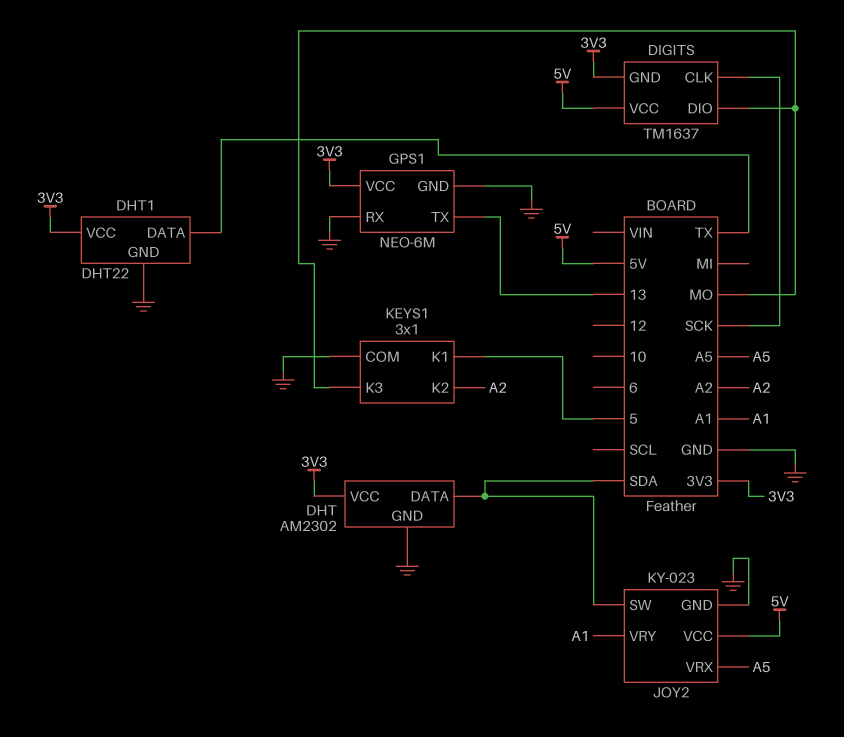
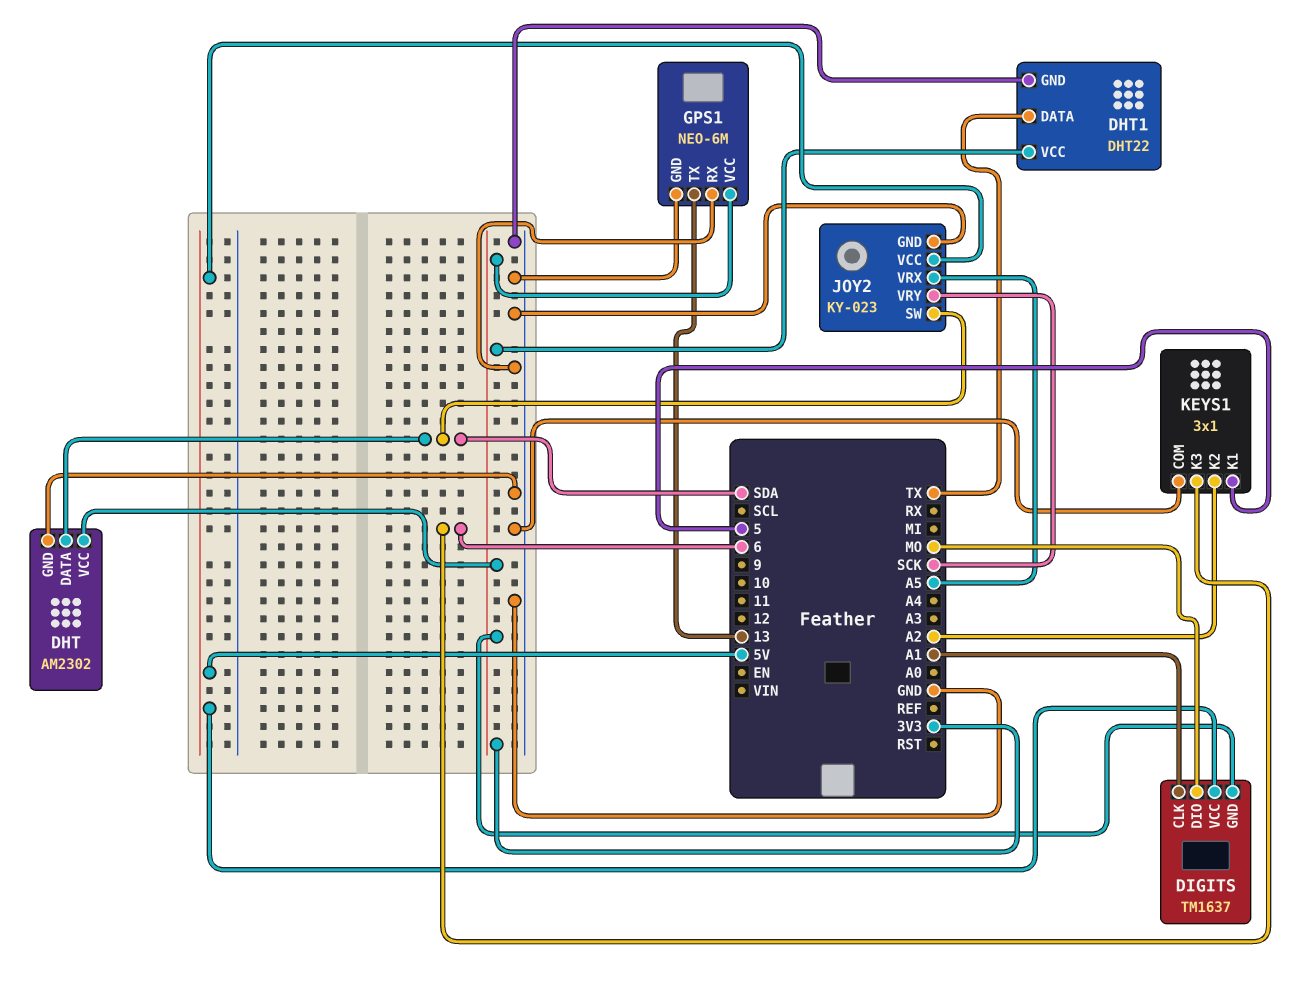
DIGITS pin CLK: SCK -> A1
JOY2 pin VRY: A1 -> SCK
KEYS1 pin K3: MO -> 6

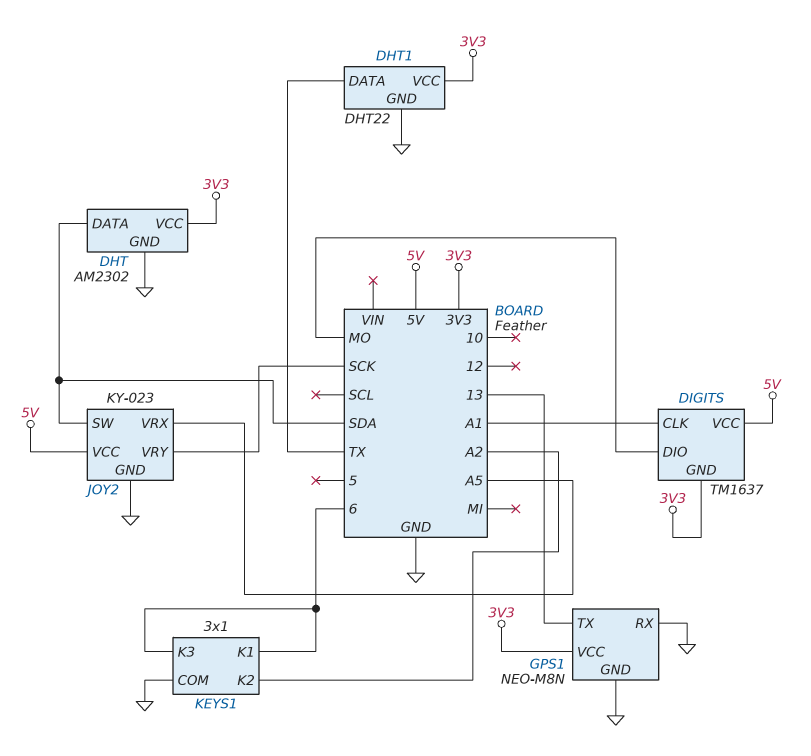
GPS1: NEO-6M -> NEO-M8N
KEYS1 pin K1: 5 -> 6

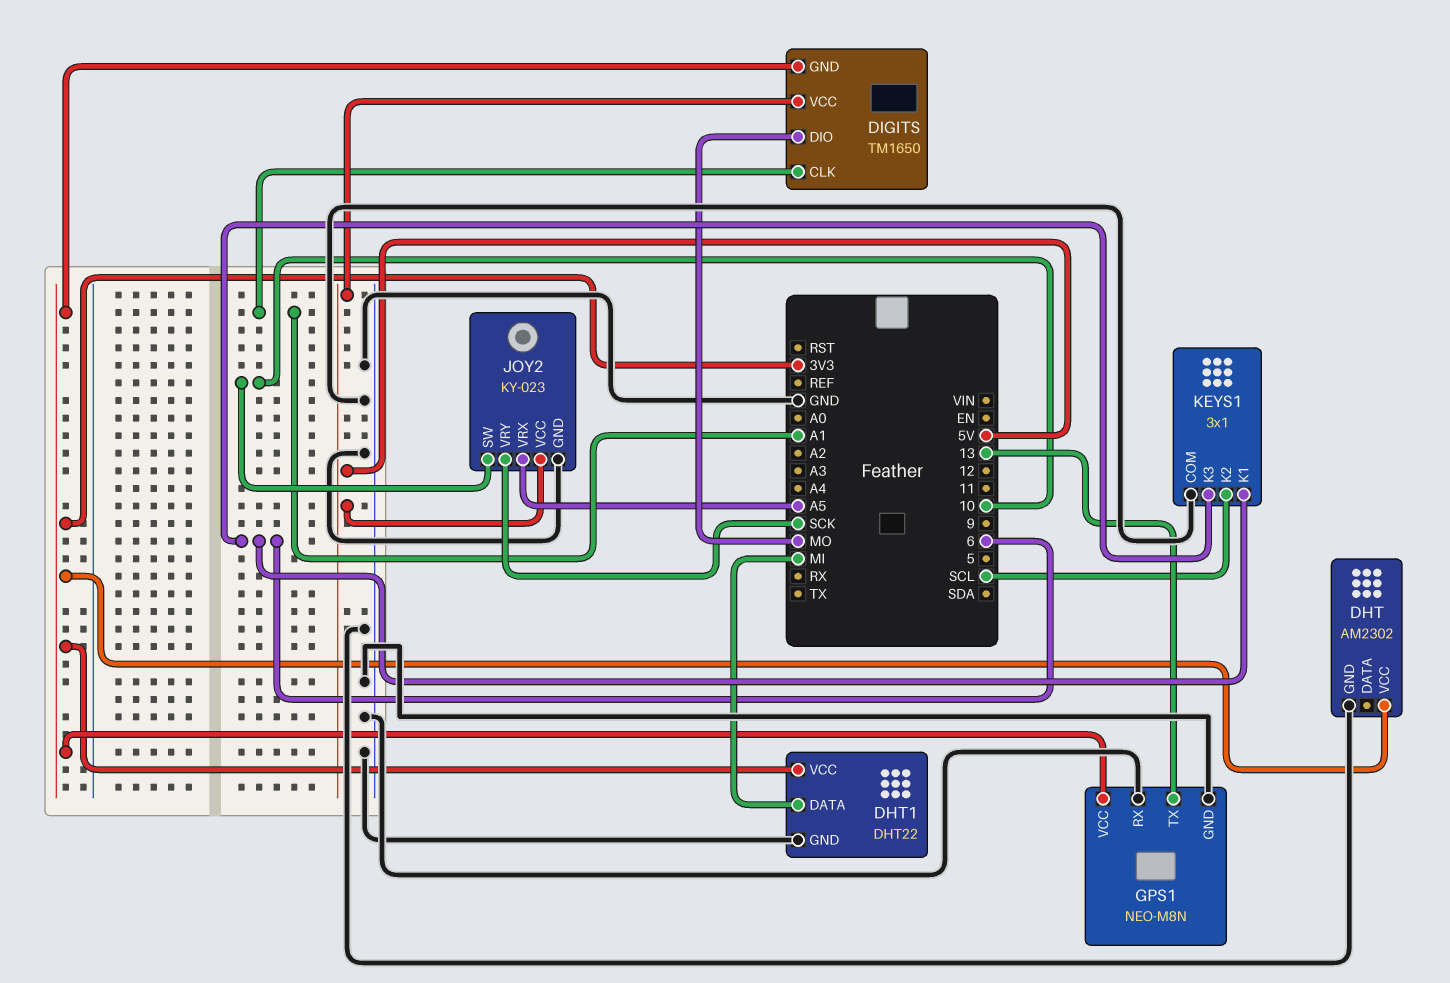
DHT pin DATA: SDA -> none
DHT1 pin DATA: TX -> MI
DIGITS: TM1637 -> TM1650
JOY2 pin SW: SDA -> 10
KEYS1 pin K2: A2 -> SCL

